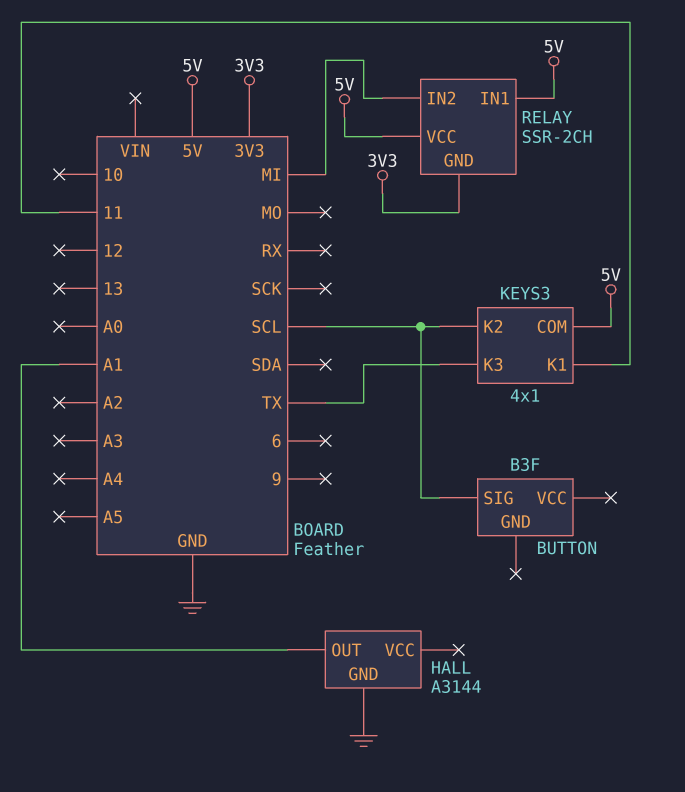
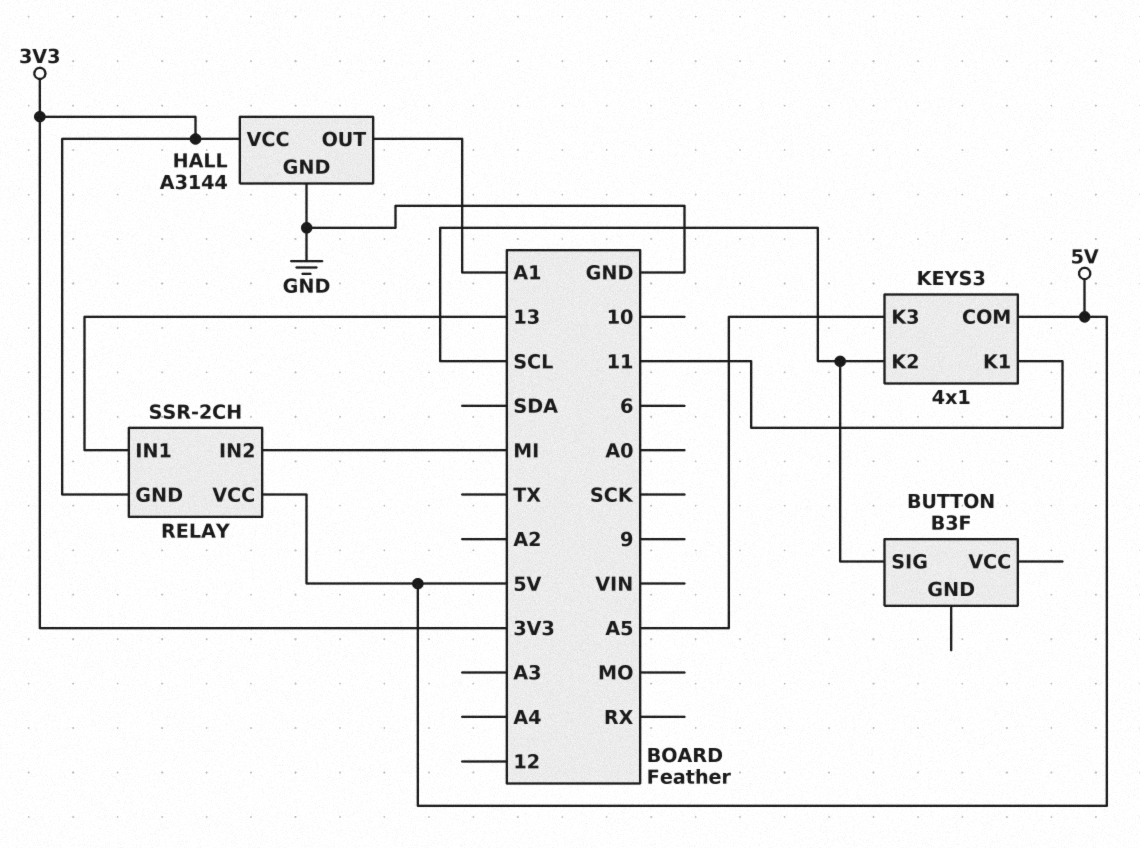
HALL pin VCC: none -> 3V3
KEYS3 pin K3: TX -> A5
RELAY pin IN1: 5V -> 13

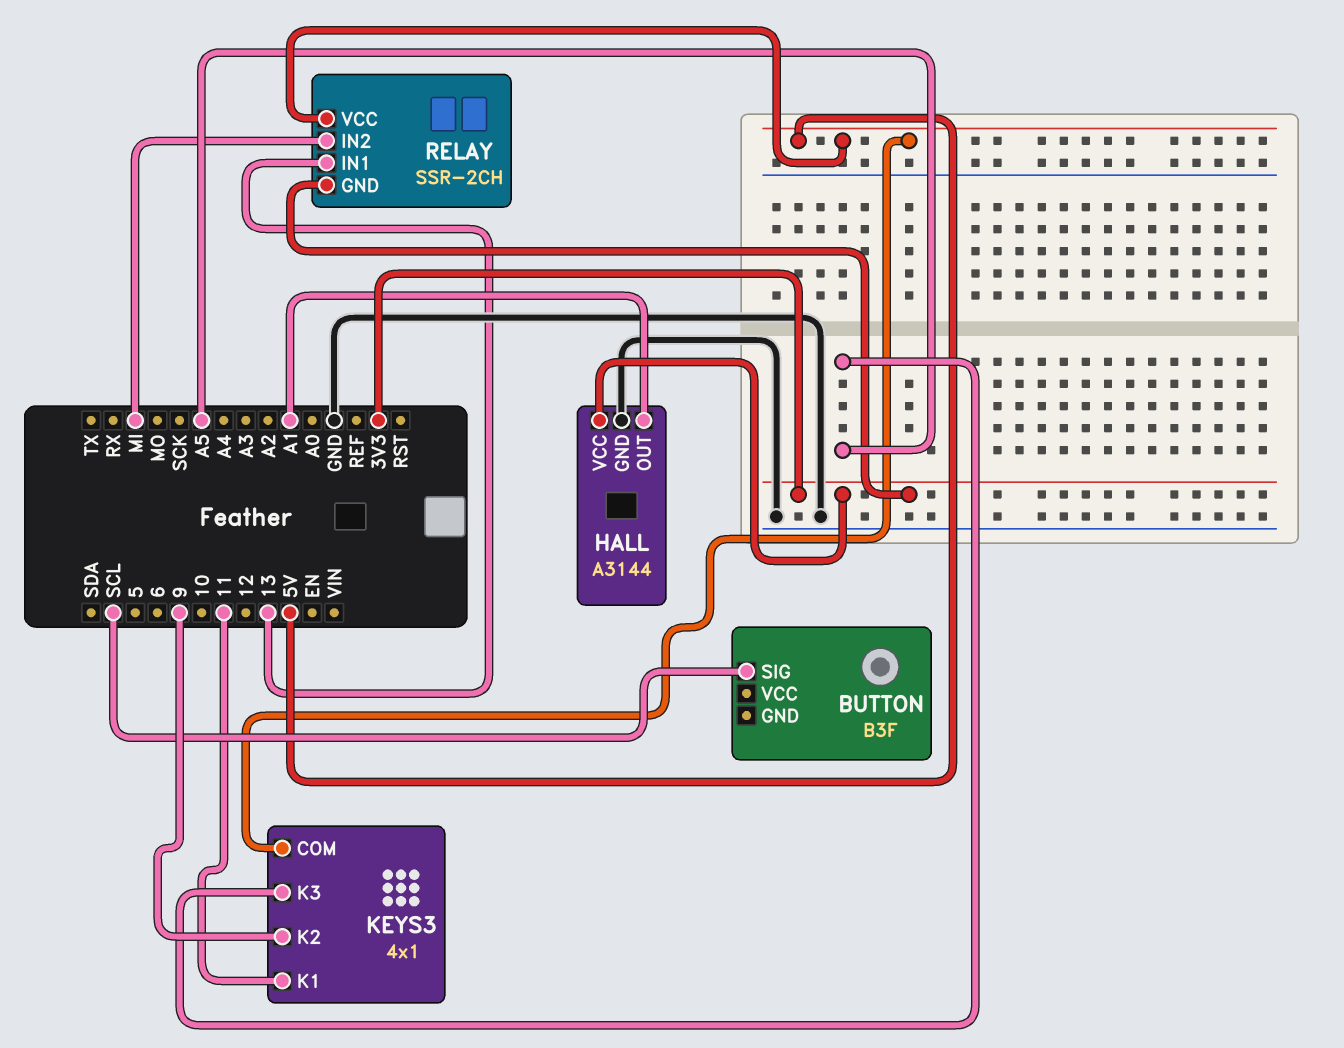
KEYS3 pin K2: SCL -> 9

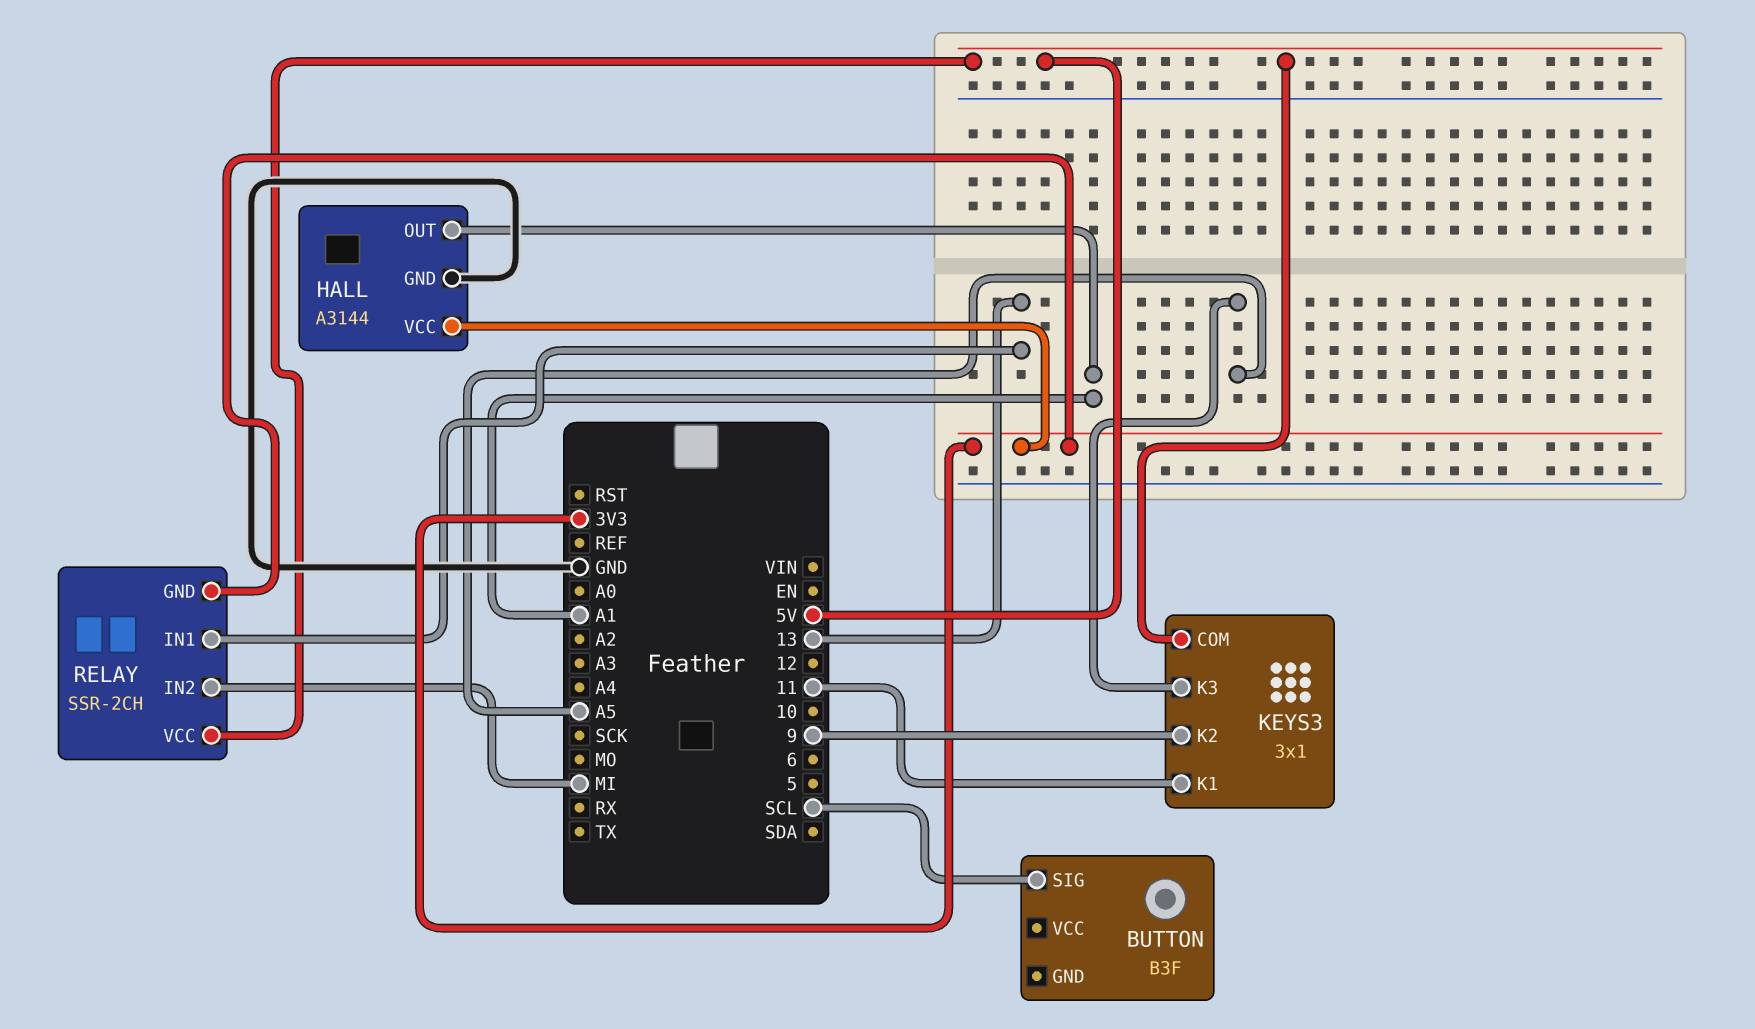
KEYS3: 4x1 -> 3x1

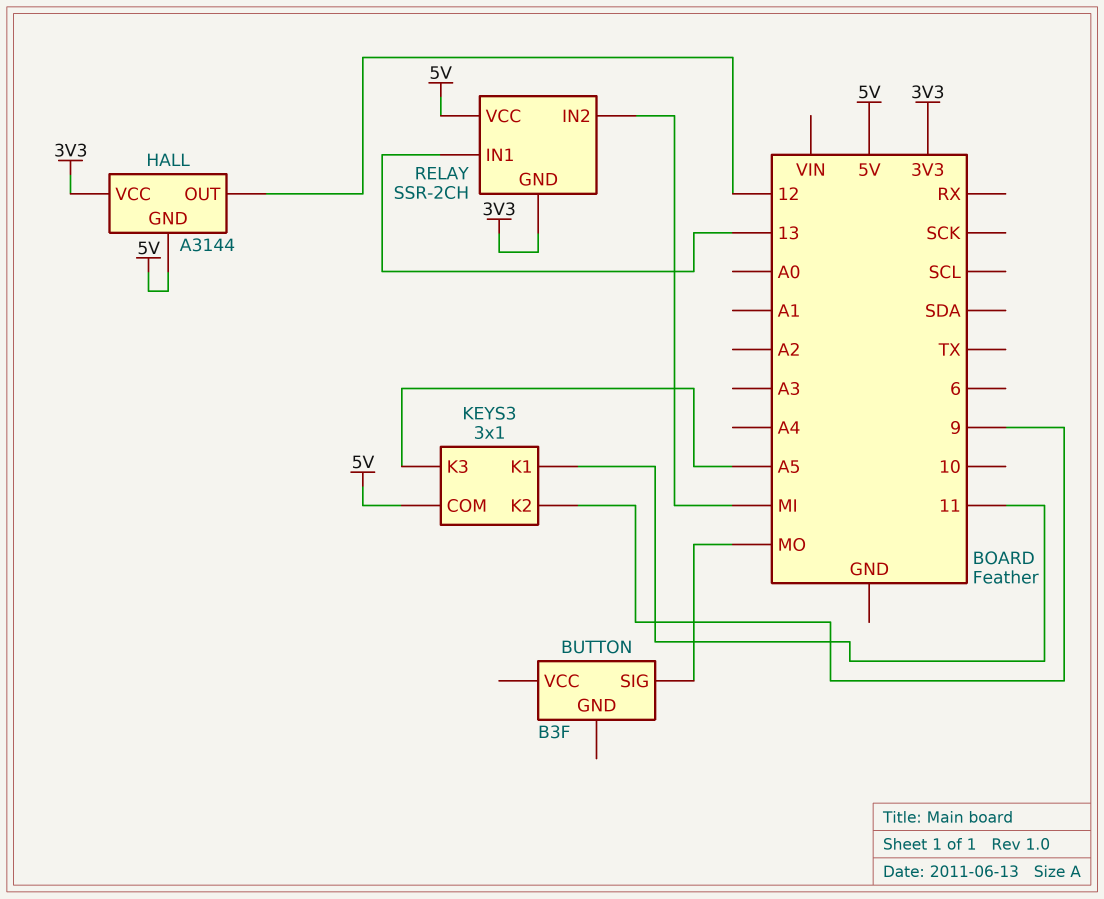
BUTTON pin SIG: SCL -> MO
HALL pin GND: GND -> 5V
HALL pin OUT: A1 -> 12

